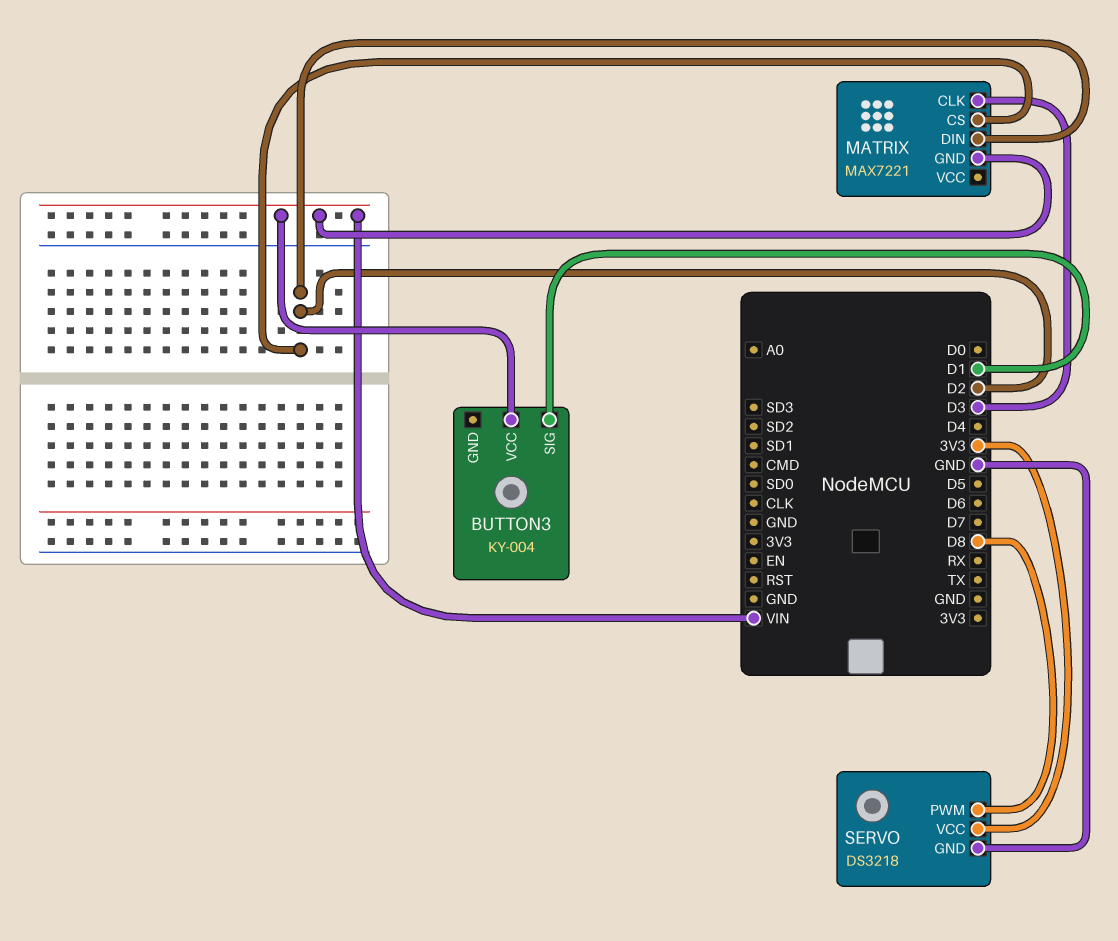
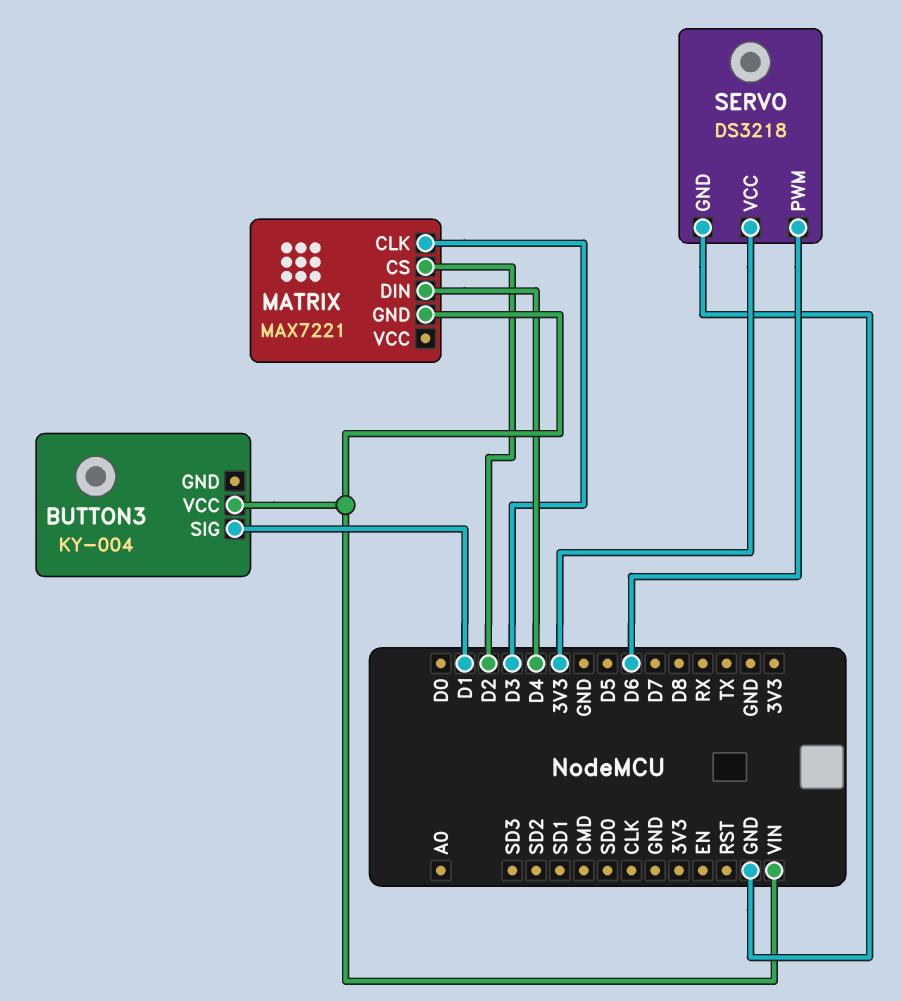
MATRIX pin DIN: D2 -> D4
SERVO pin PWM: D8 -> D6

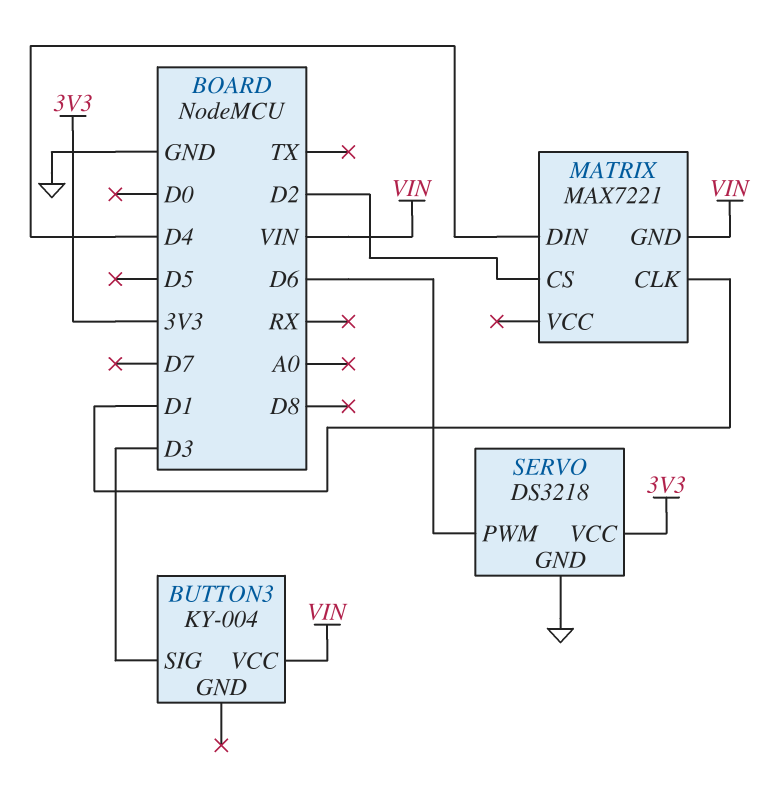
BUTTON3 pin SIG: D1 -> D3
MATRIX pin CLK: D3 -> D1

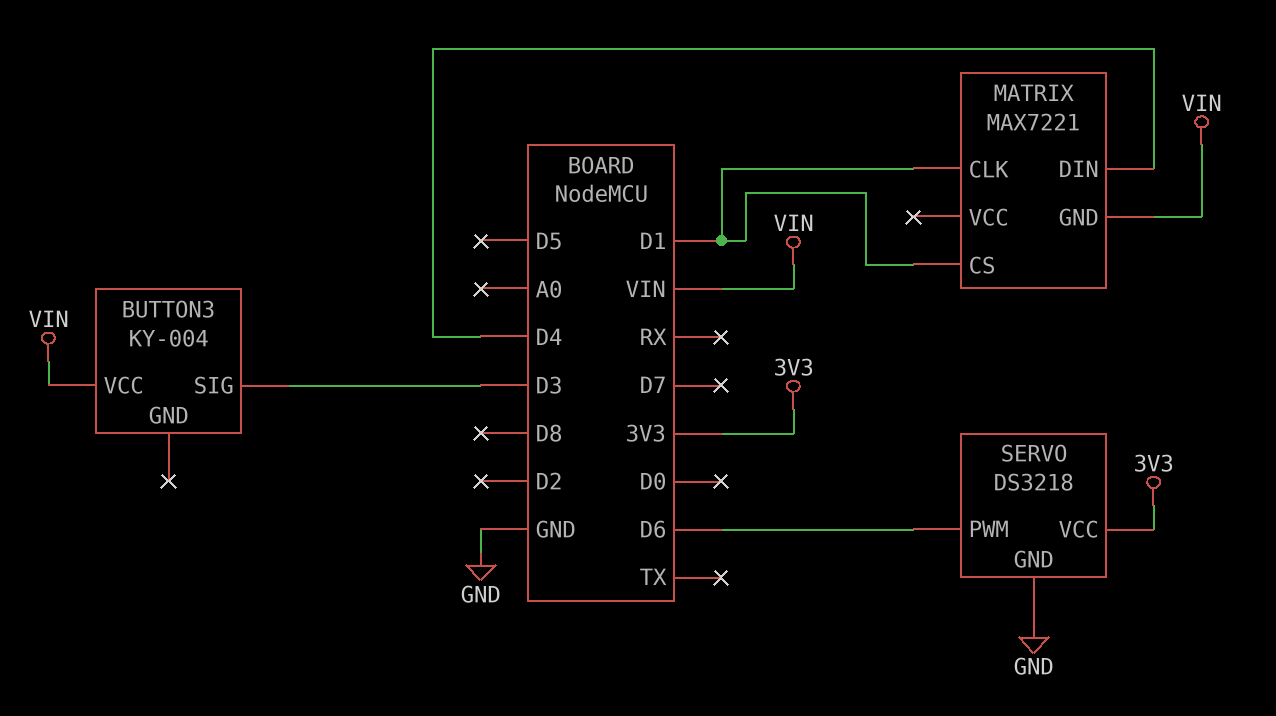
MATRIX pin CS: D2 -> D1

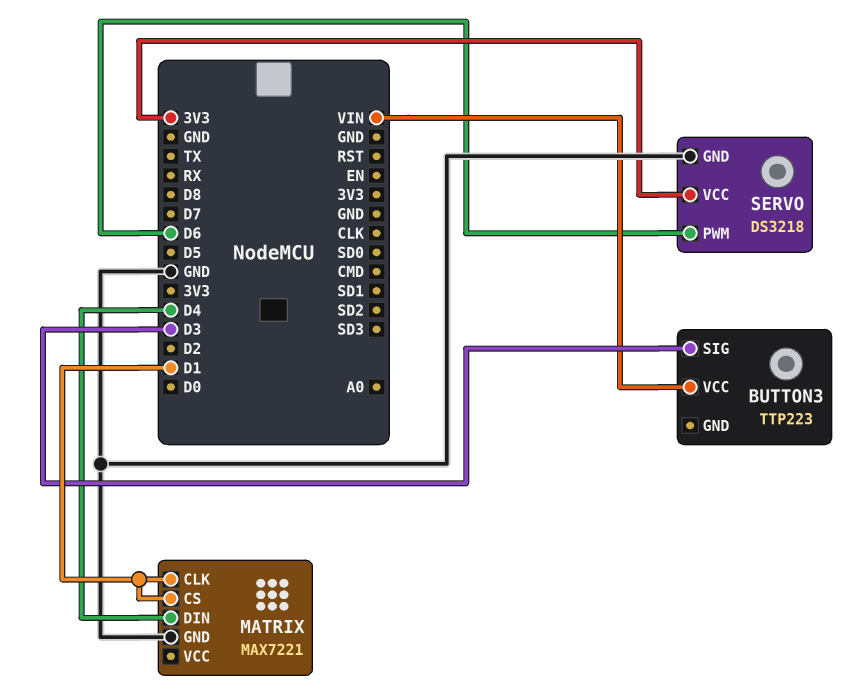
BUTTON3: KY-004 -> TTP223
MATRIX pin GND: VIN -> GND

